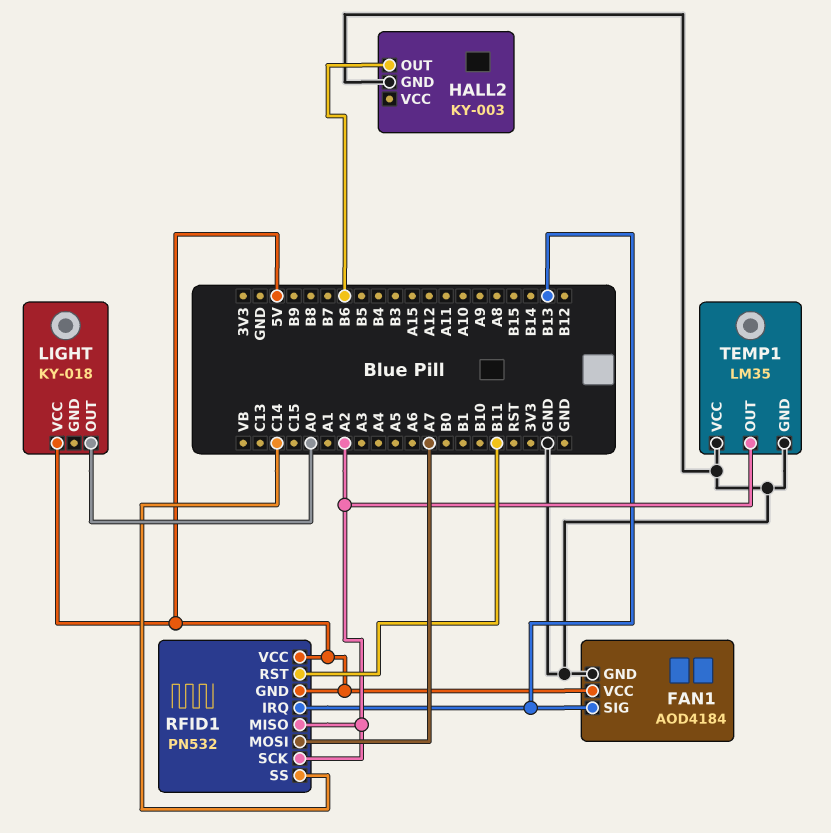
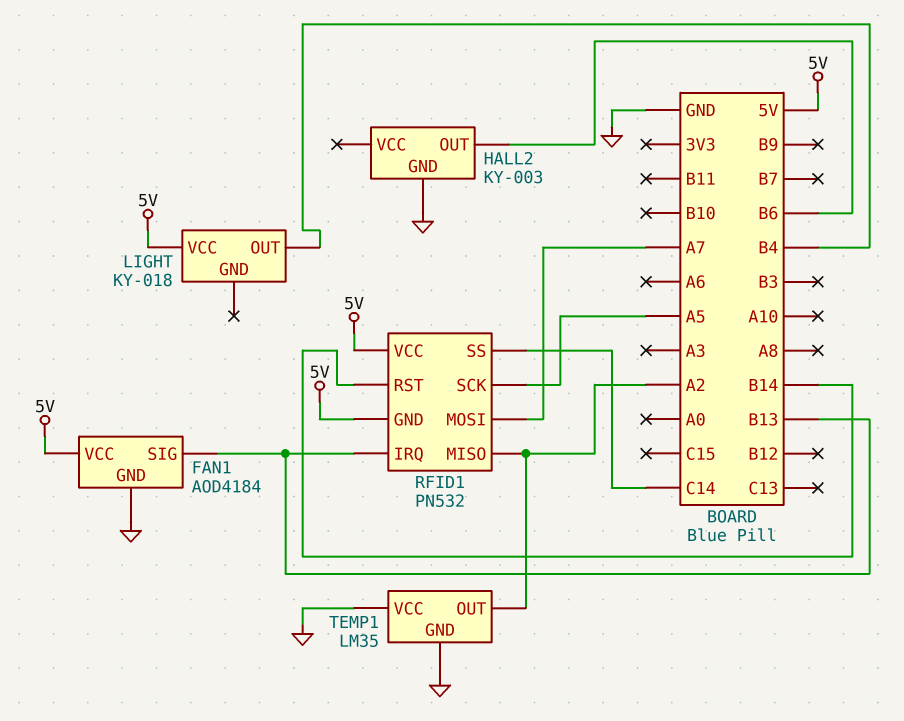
LIGHT pin OUT: A0 -> B4
RFID1 pin RST: B11 -> B14
RFID1 pin SCK: A2 -> A5

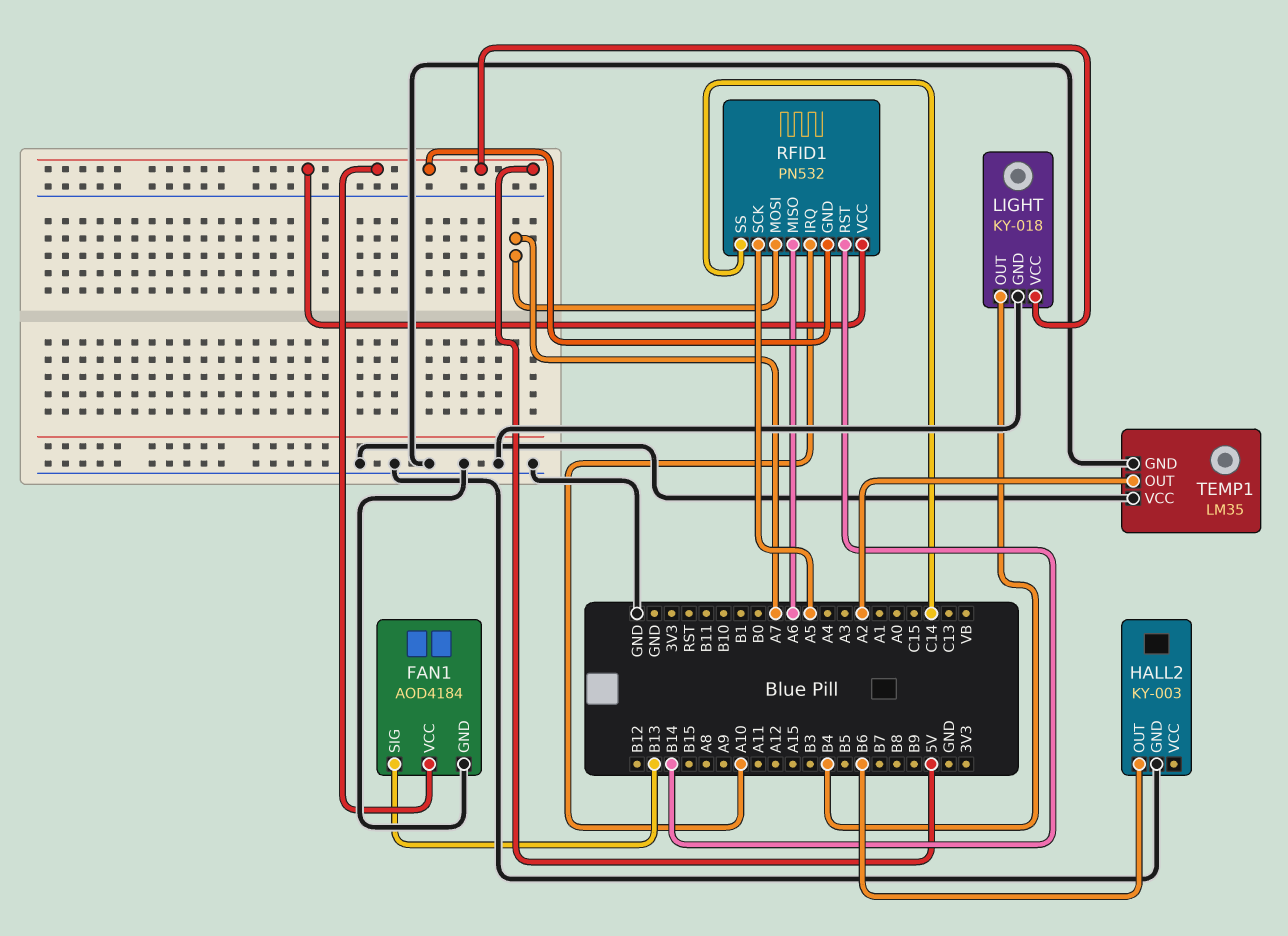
LIGHT pin GND: none -> GND
RFID1 pin IRQ: B13 -> A10
RFID1 pin MISO: A2 -> A6

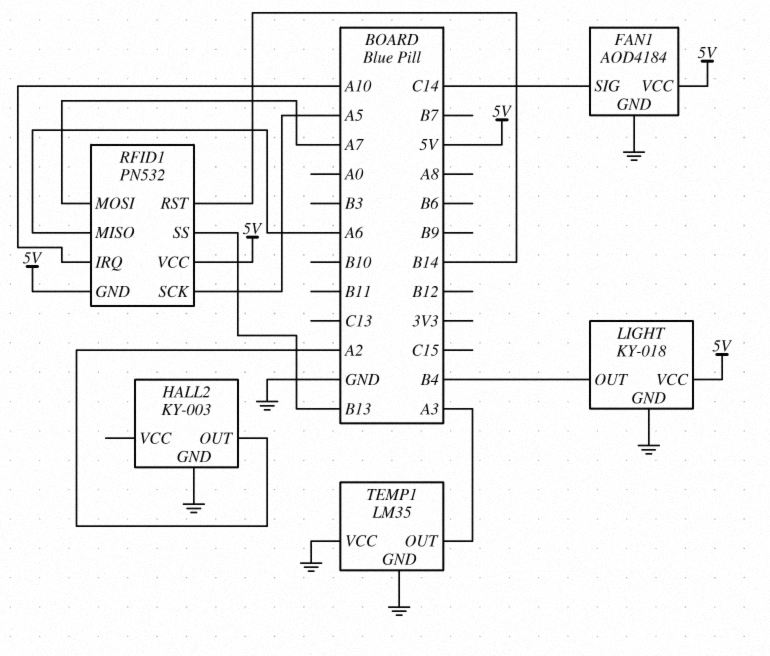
FAN1 pin SIG: B13 -> C14
HALL2 pin OUT: B6 -> A2
RFID1 pin SS: C14 -> B13
TEMP1 pin OUT: A2 -> A3

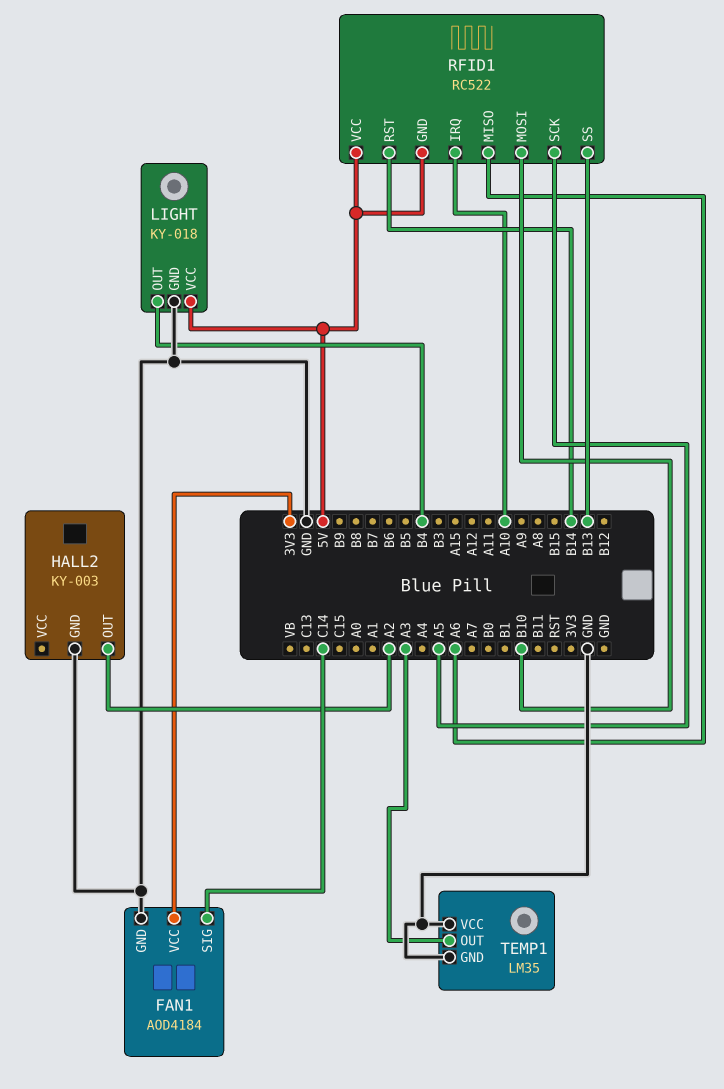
FAN1 pin VCC: 5V -> 3V3
RFID1: PN532 -> RC522
RFID1 pin MOSI: A7 -> B10

